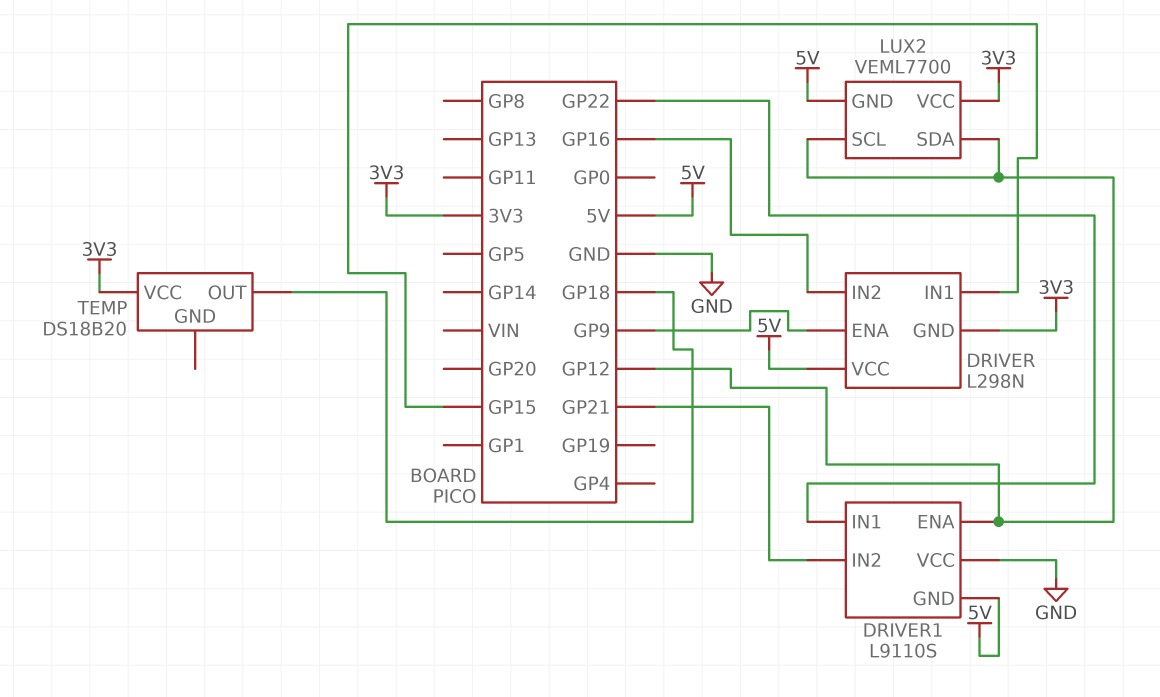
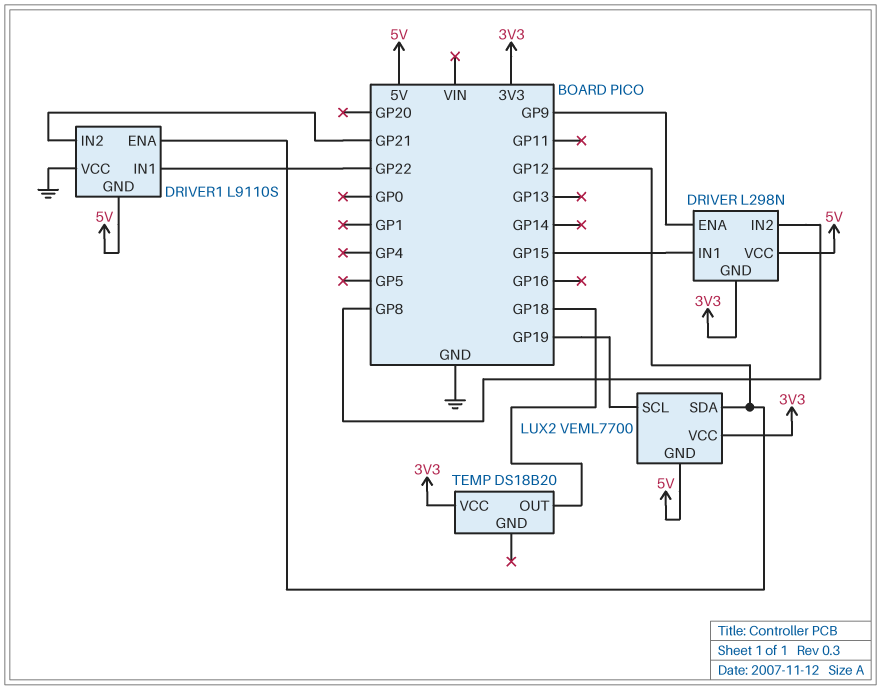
DRIVER pin IN2: GP16 -> GP8
LUX2 pin SCL: GP12 -> GP19

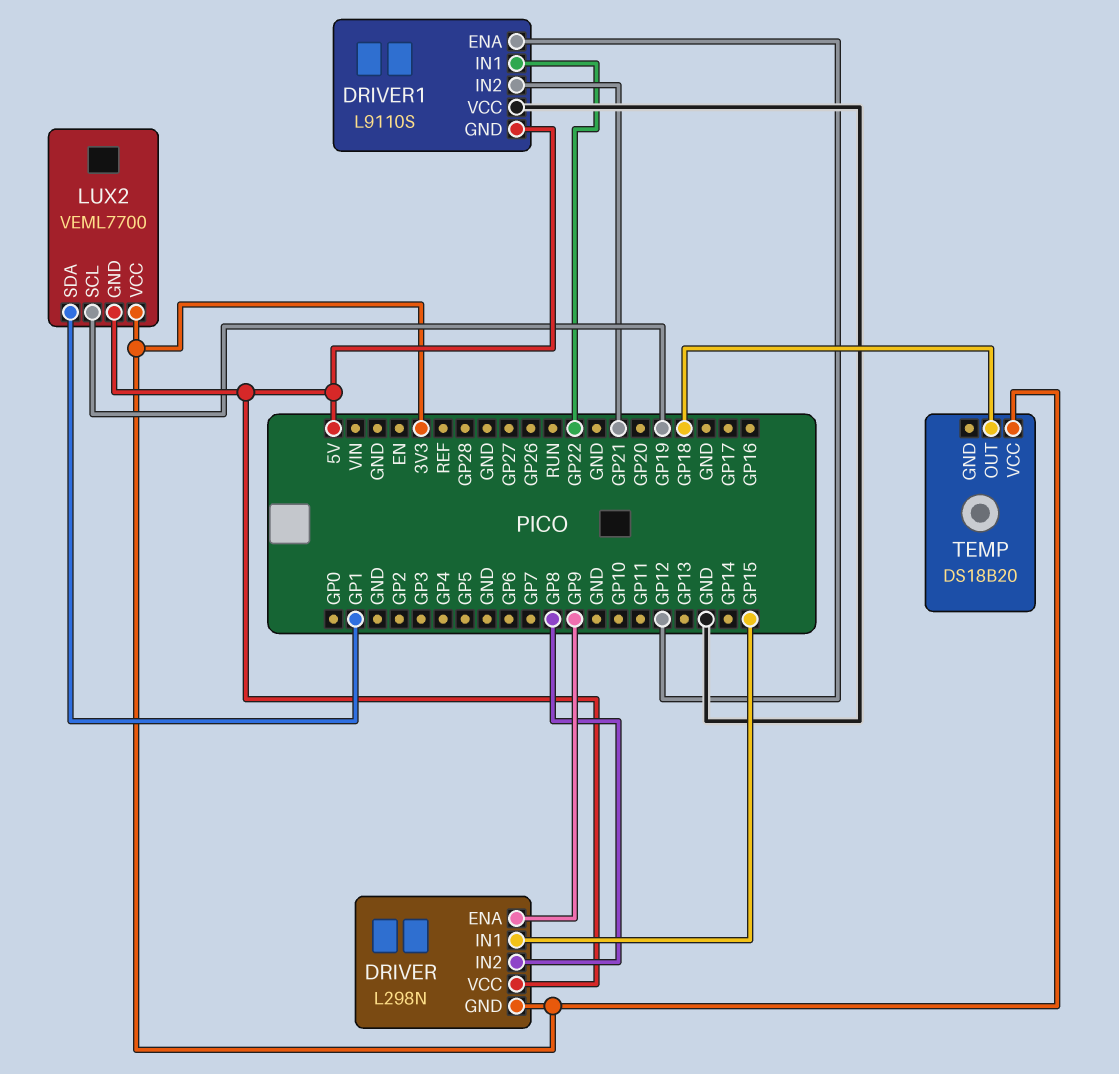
LUX2 pin SDA: GP12 -> GP1

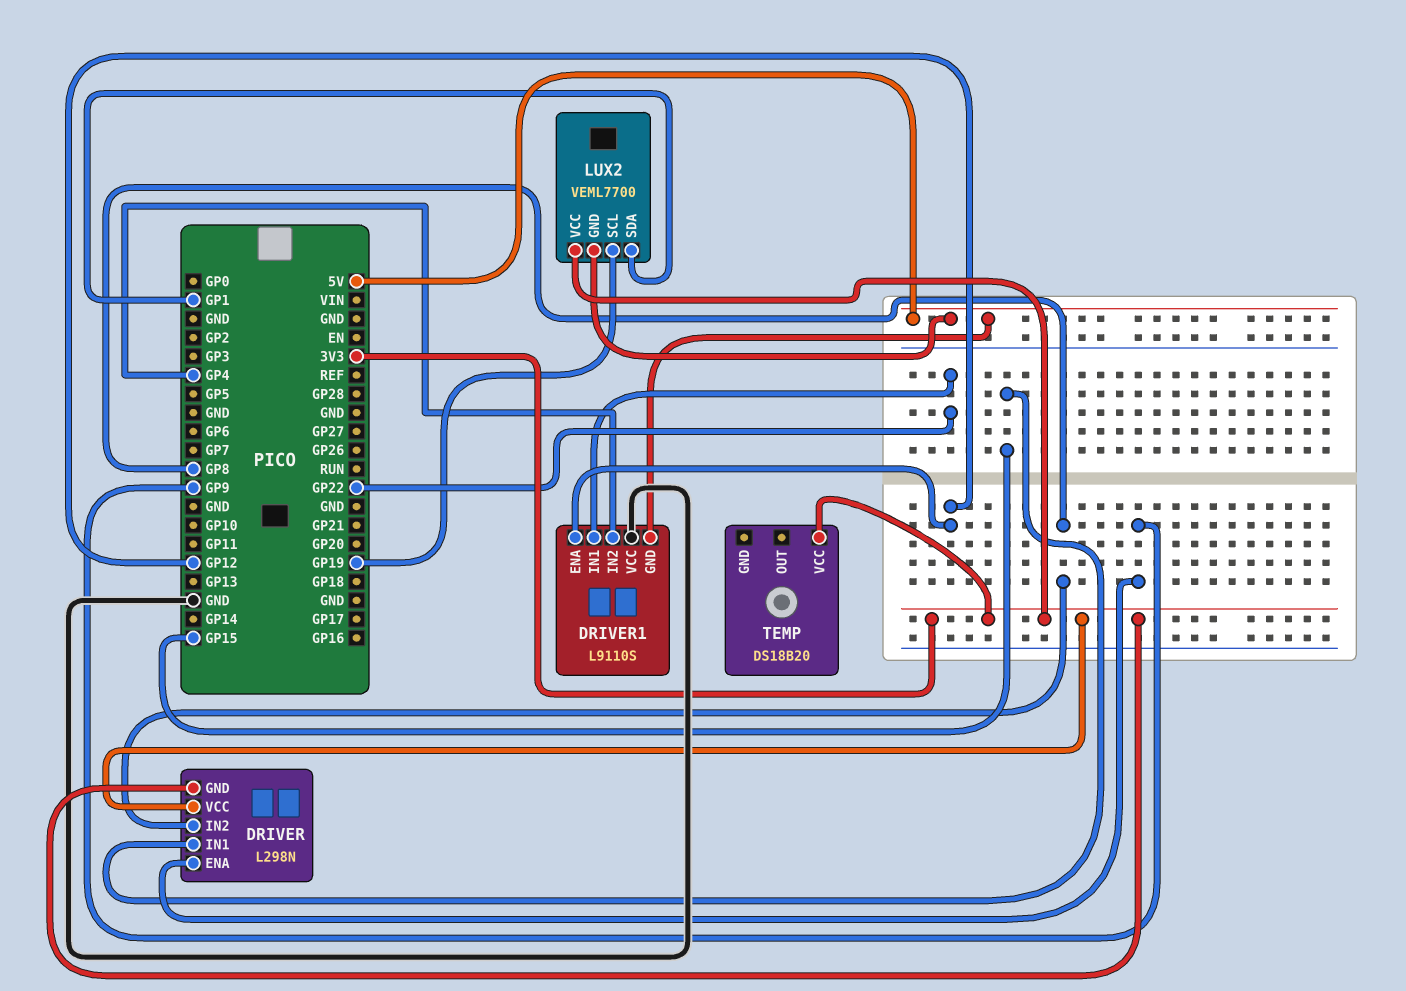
DRIVER pin VCC: 5V -> 3V3
DRIVER1 pin IN2: GP21 -> GP4
TEMP pin OUT: GP18 -> none

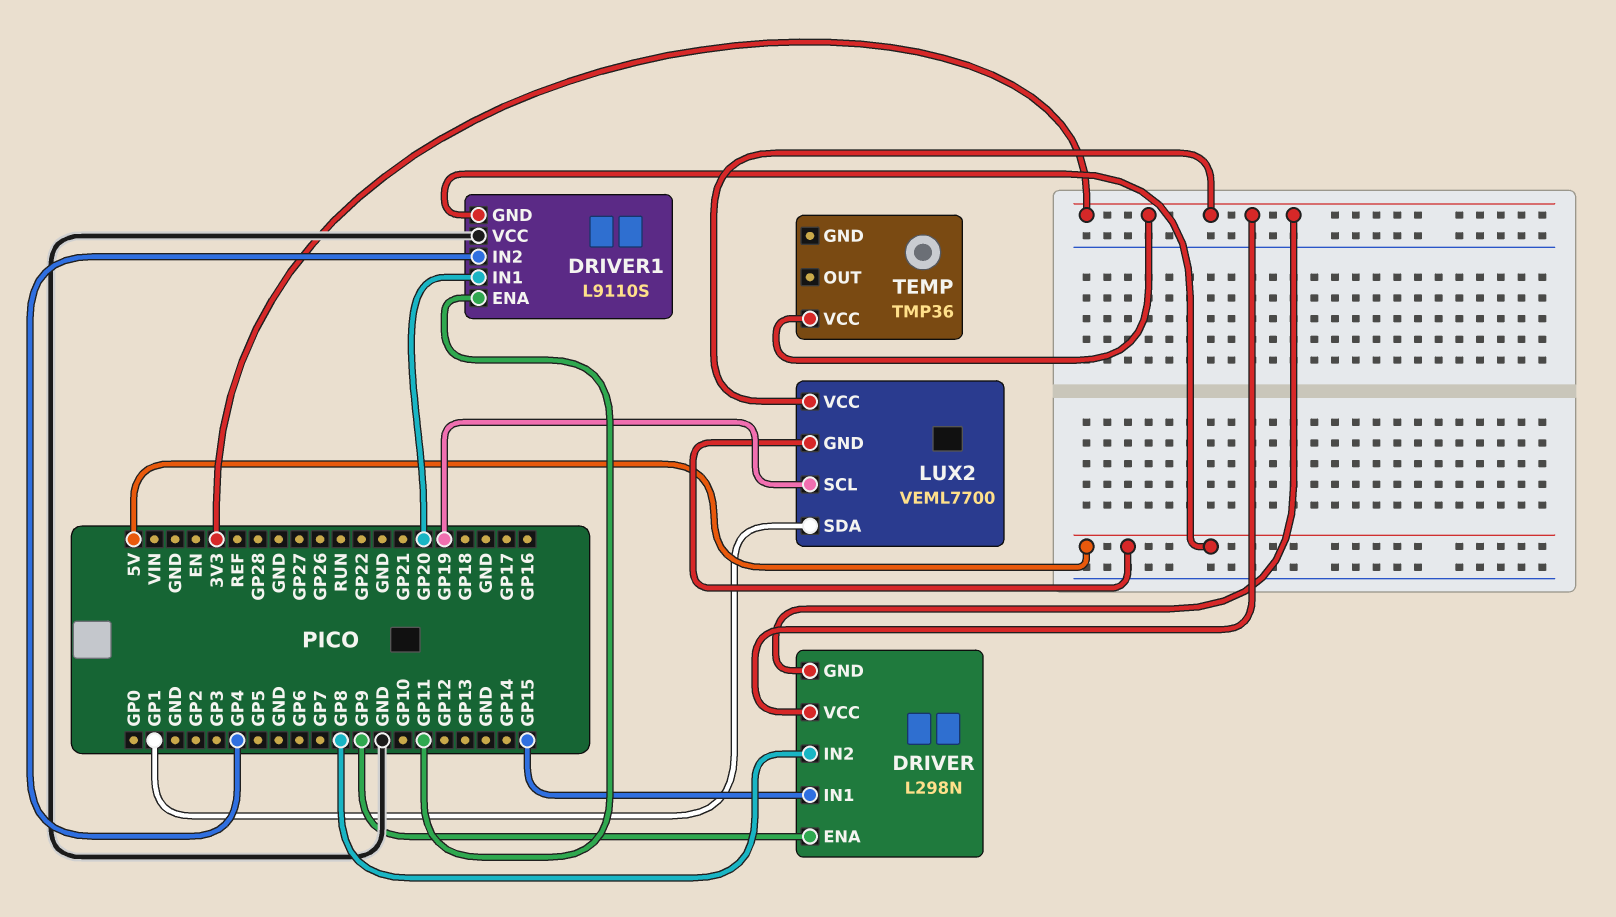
DRIVER1 pin ENA: GP12 -> GP11
DRIVER1 pin IN1: GP22 -> GP20
TEMP: DS18B20 -> TMP36

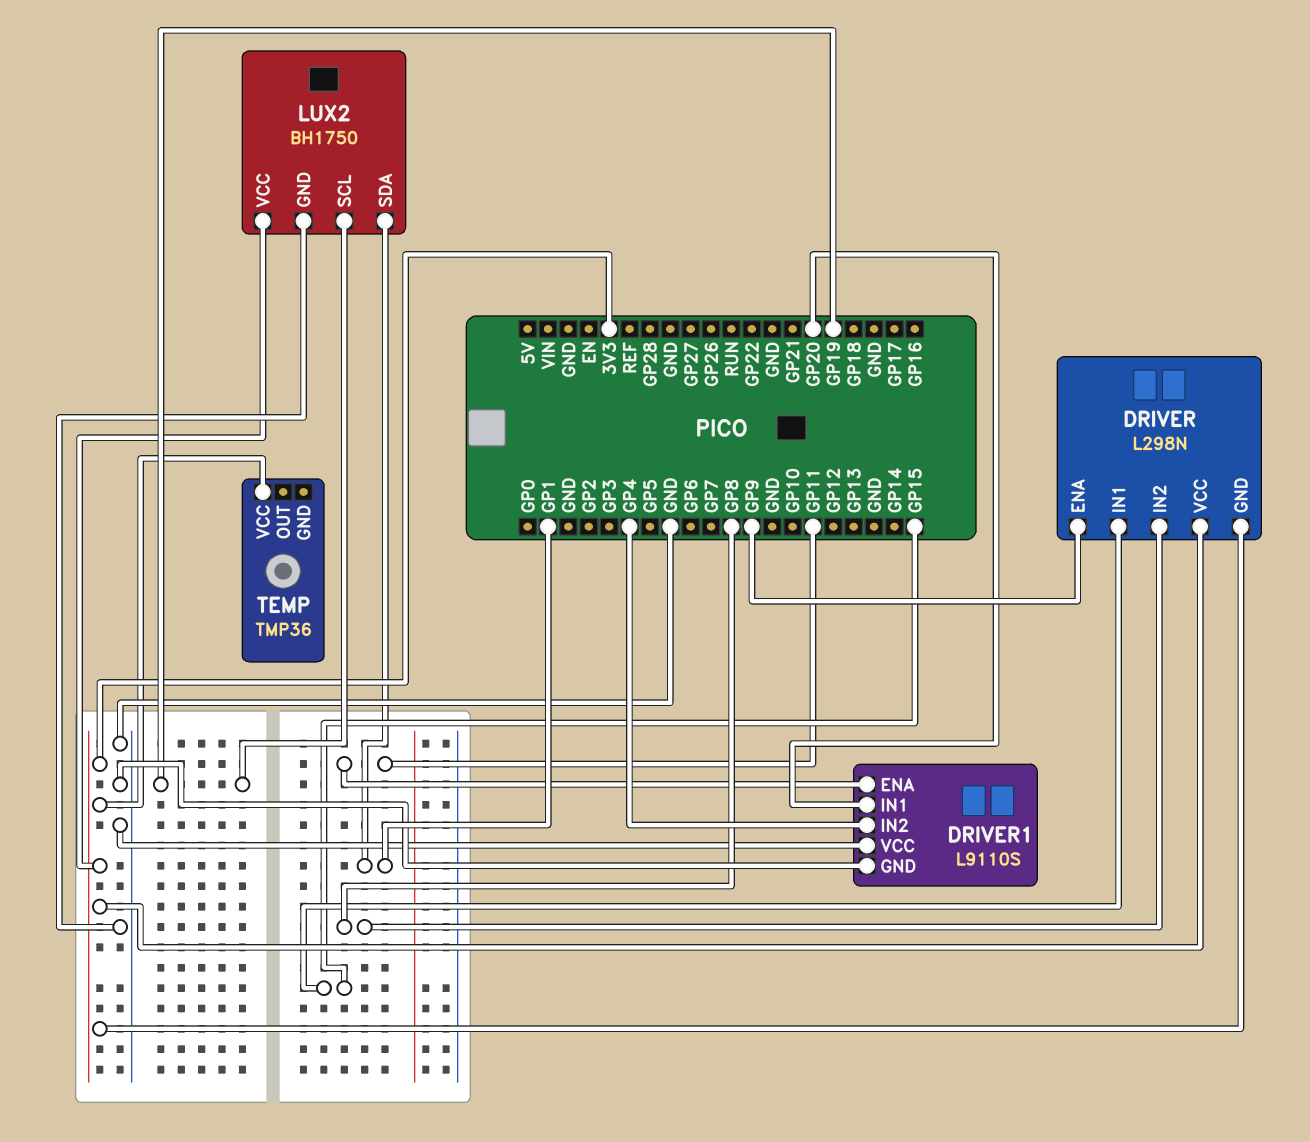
DRIVER1 pin GND: 5V -> GND
LUX2: VEML7700 -> BH1750
LUX2 pin GND: 5V -> GND

